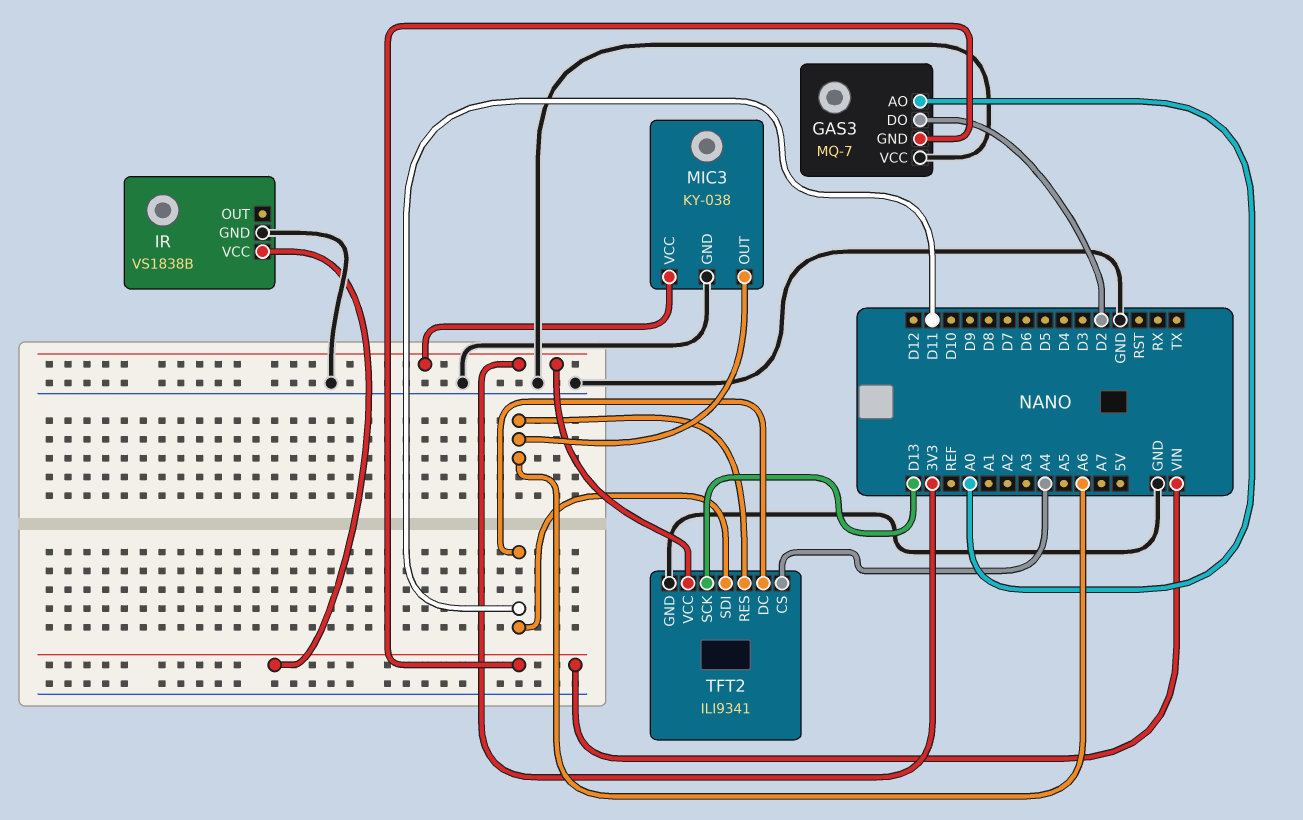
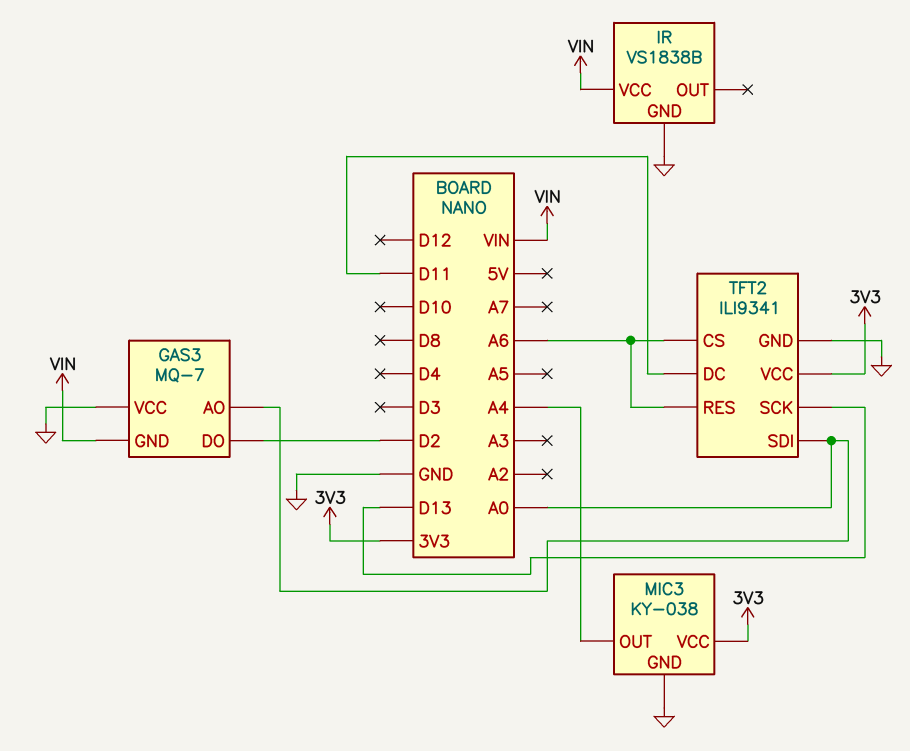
MIC3 pin OUT: A6 -> A4
TFT2 pin CS: A4 -> A6
TFT2 pin SDI: D11 -> A0

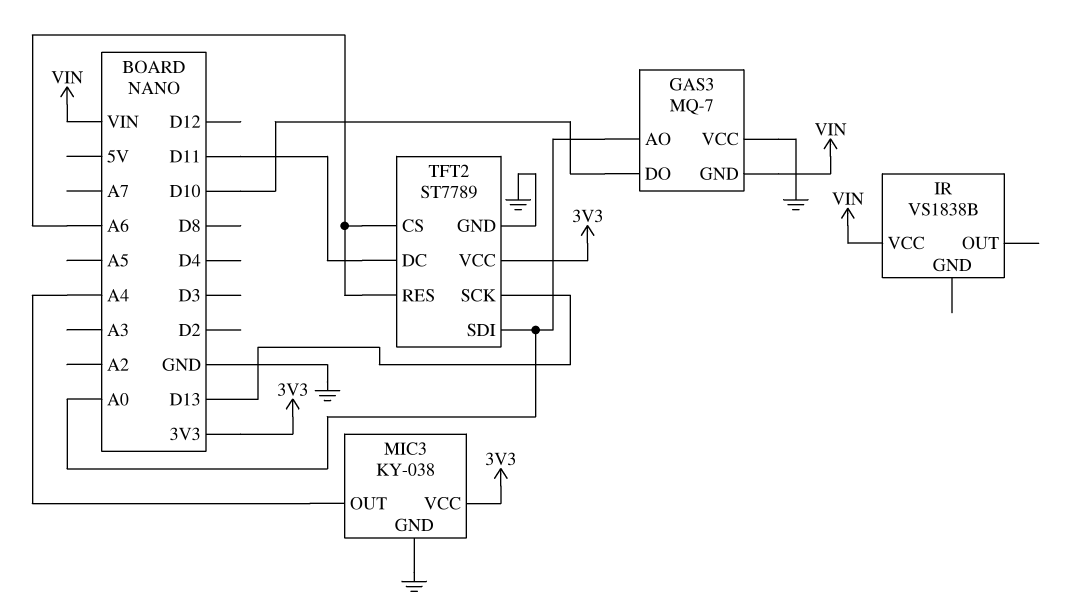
GAS3 pin DO: D2 -> D10
IR pin GND: GND -> none
TFT2: ILI9341 -> ST7789

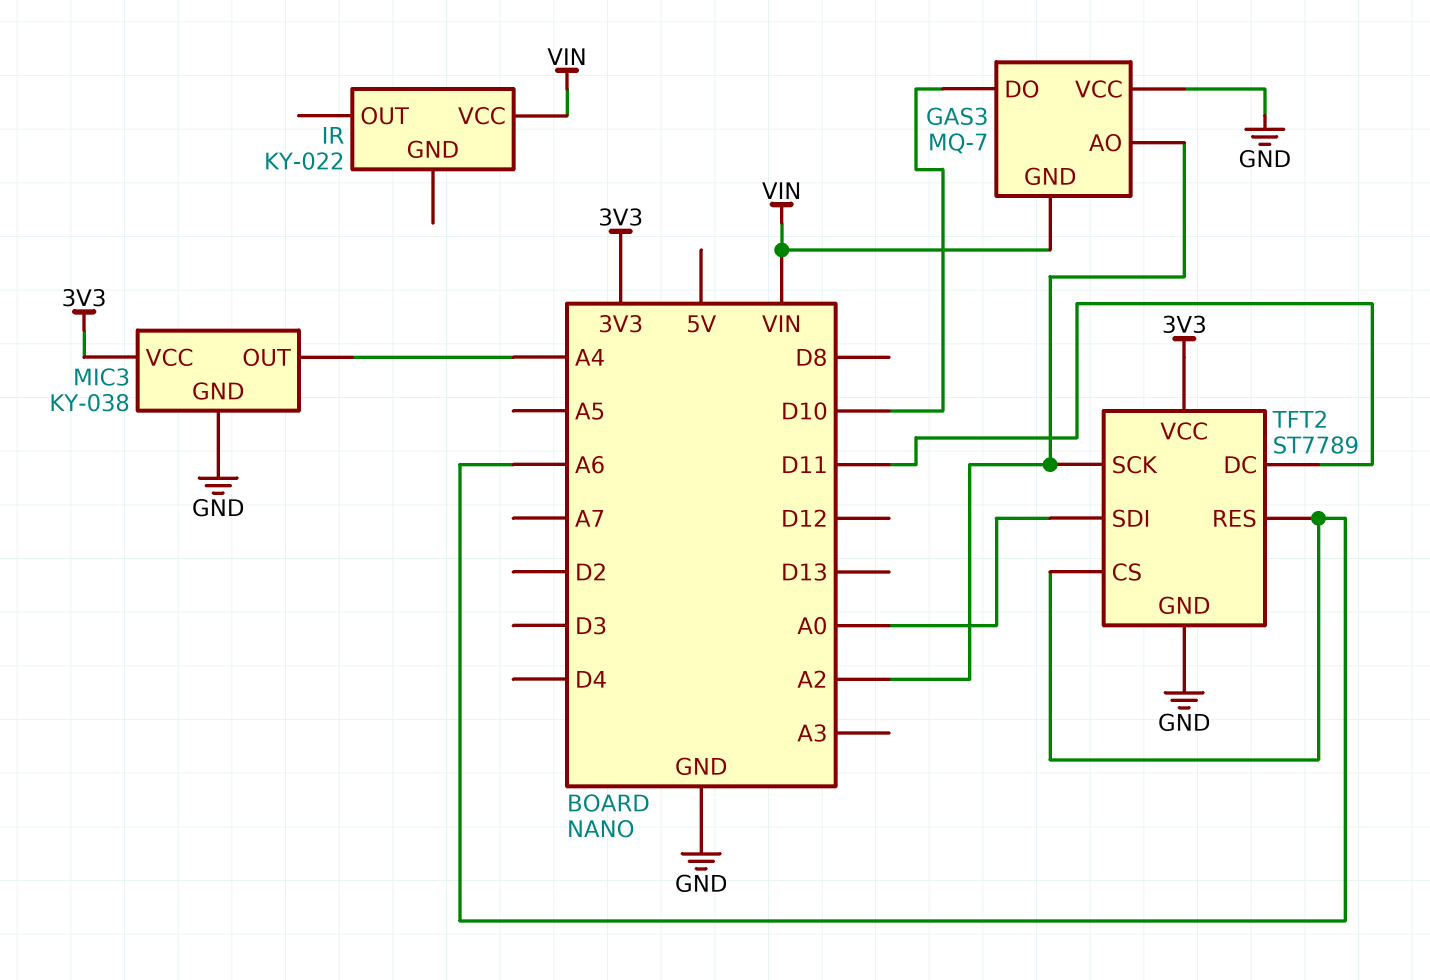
GAS3 pin AO: A0 -> A2
IR: VS1838B -> KY-022
TFT2 pin SCK: D13 -> A2

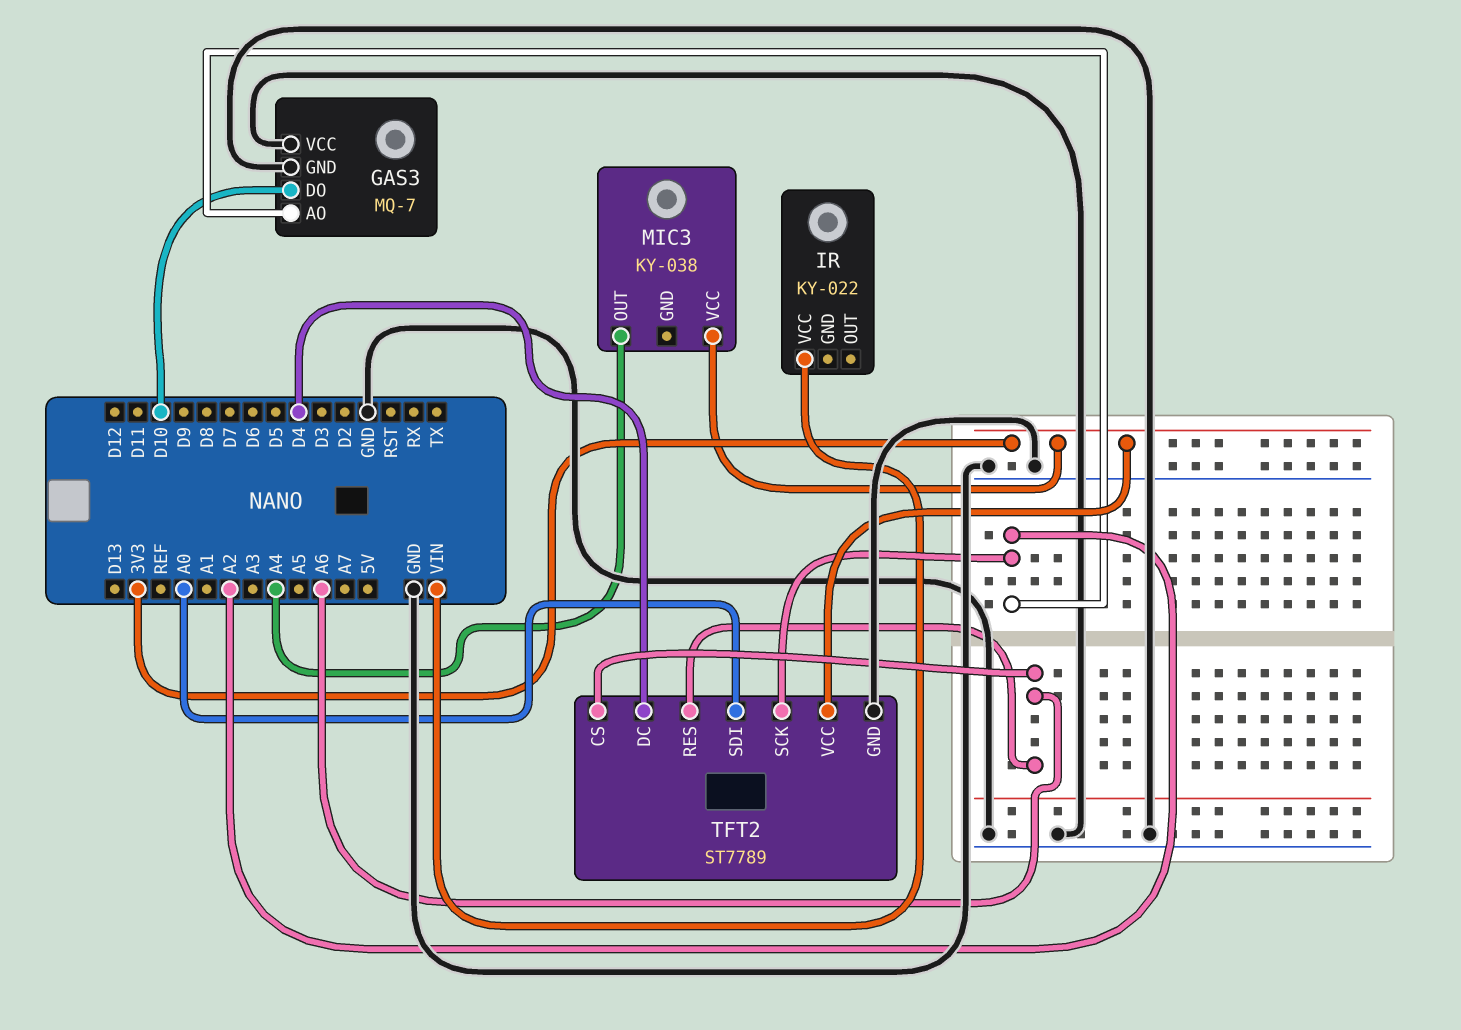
GAS3 pin GND: VIN -> GND
MIC3 pin GND: GND -> none
TFT2 pin DC: D11 -> D4

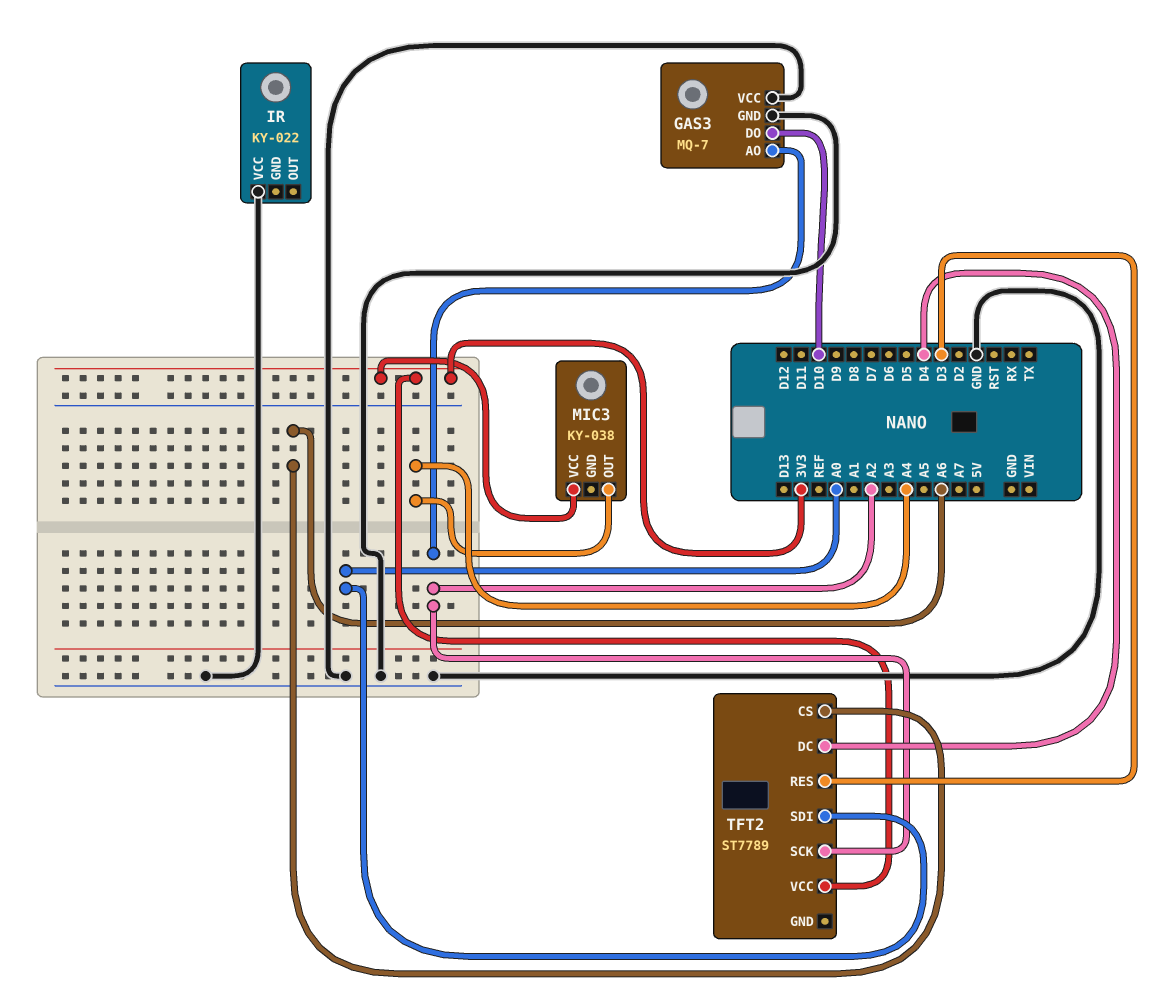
IR pin VCC: VIN -> GND
TFT2 pin GND: GND -> none
TFT2 pin RES: A6 -> D3

